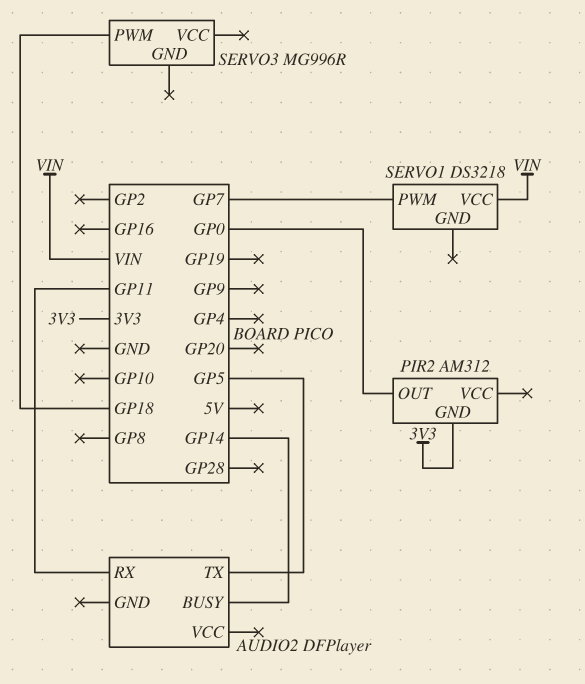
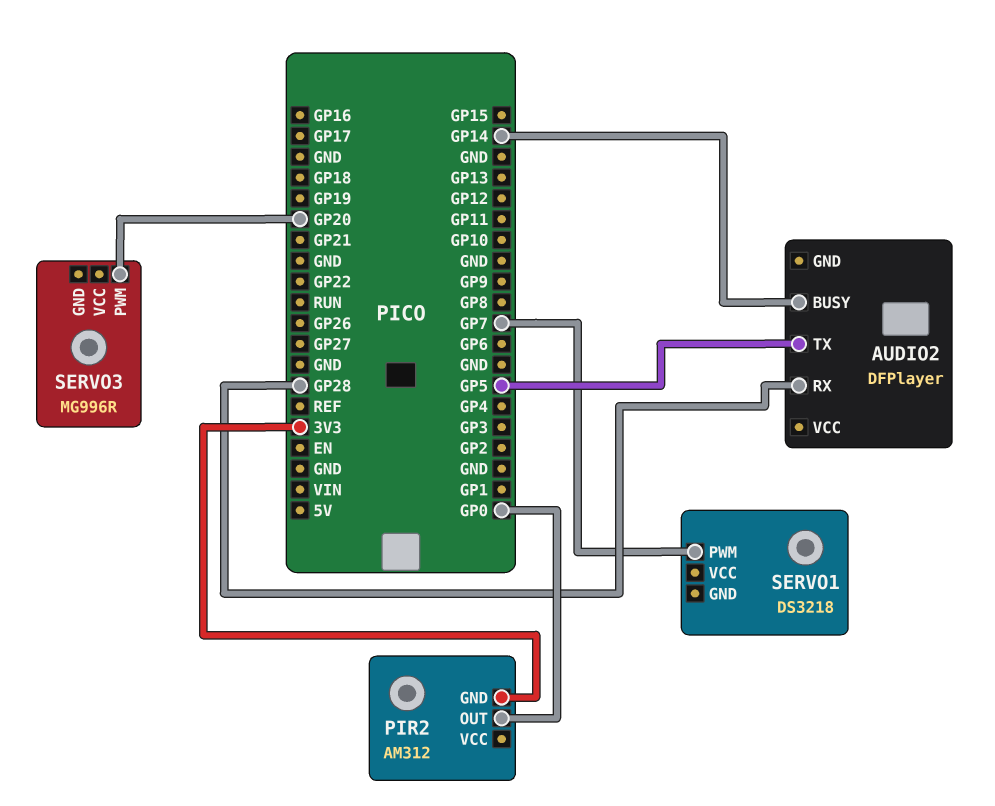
AUDIO2 pin RX: GP11 -> GP28
SERVO1 pin VCC: VIN -> none
SERVO3 pin PWM: GP18 -> GP20

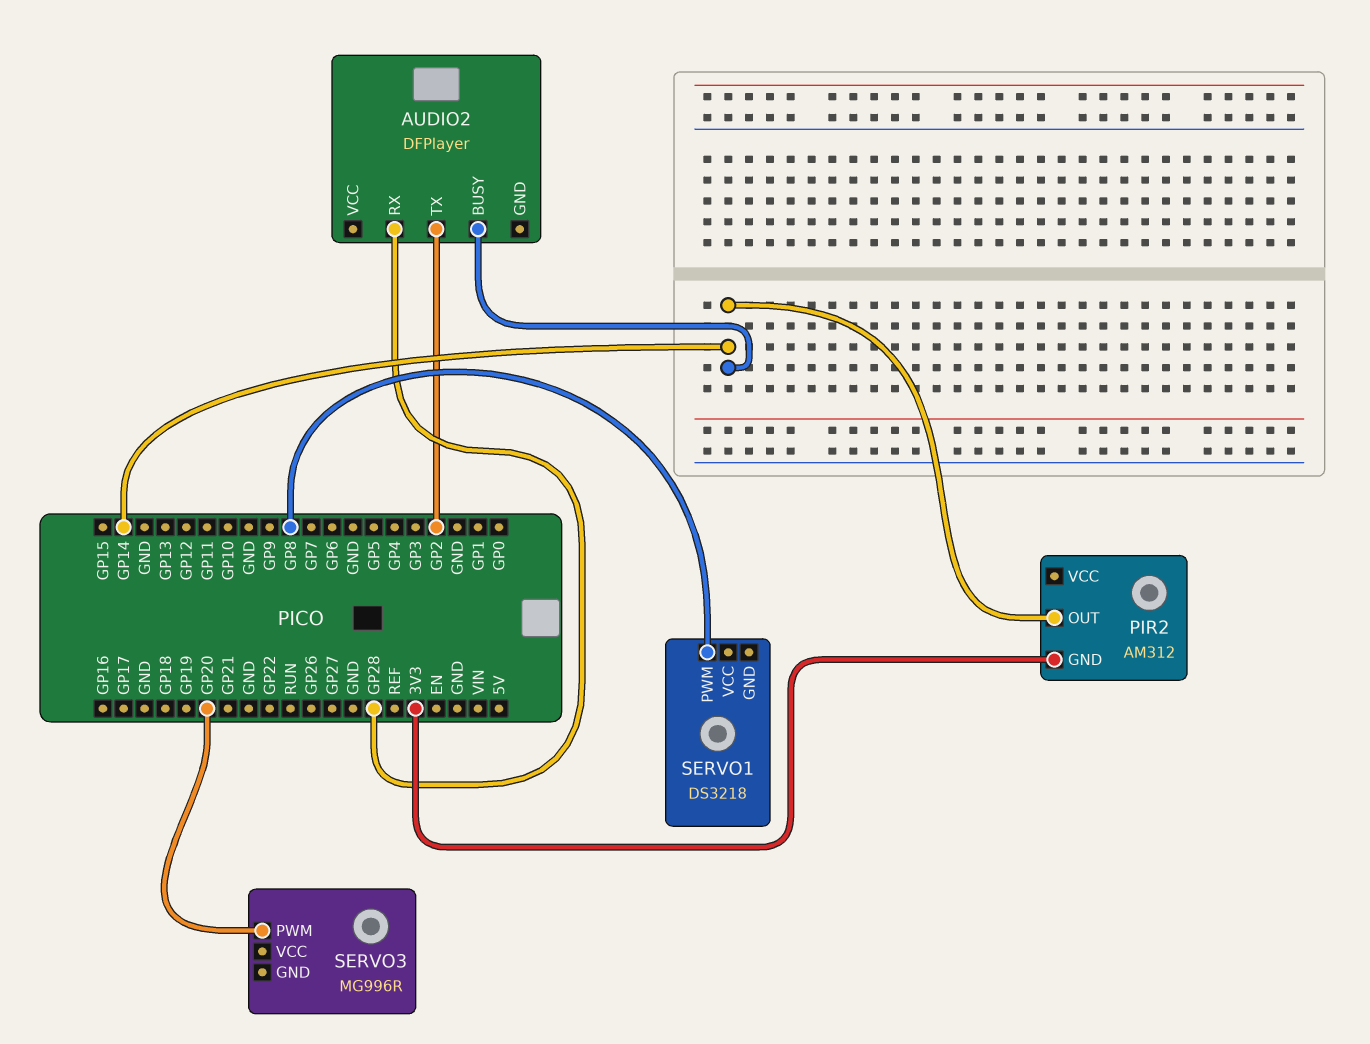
AUDIO2 pin TX: GP5 -> GP2
PIR2 pin OUT: GP0 -> GP14
SERVO1 pin PWM: GP7 -> GP8

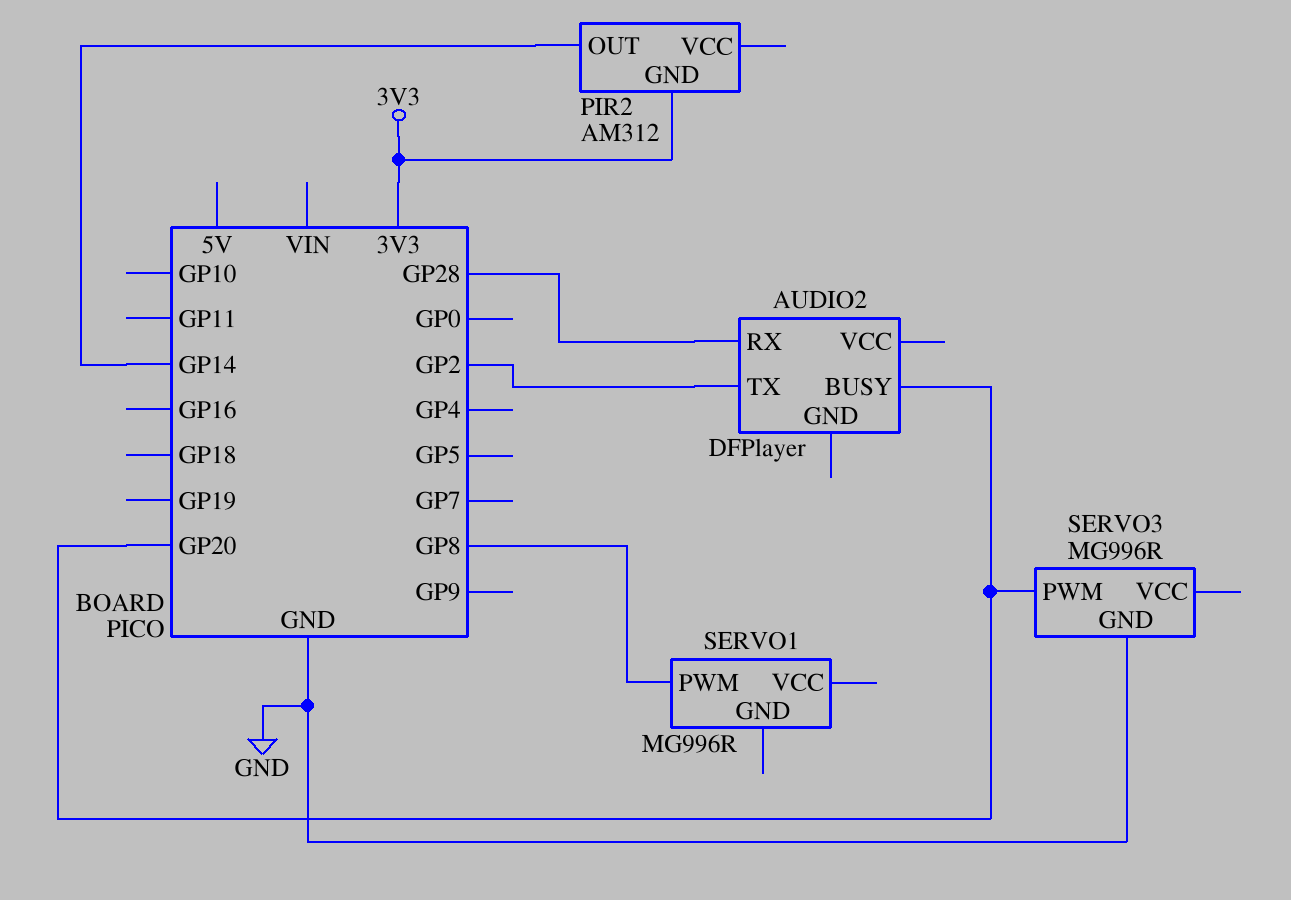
AUDIO2 pin BUSY: GP14 -> GP20
SERVO1: DS3218 -> MG996R
SERVO3 pin GND: none -> GND

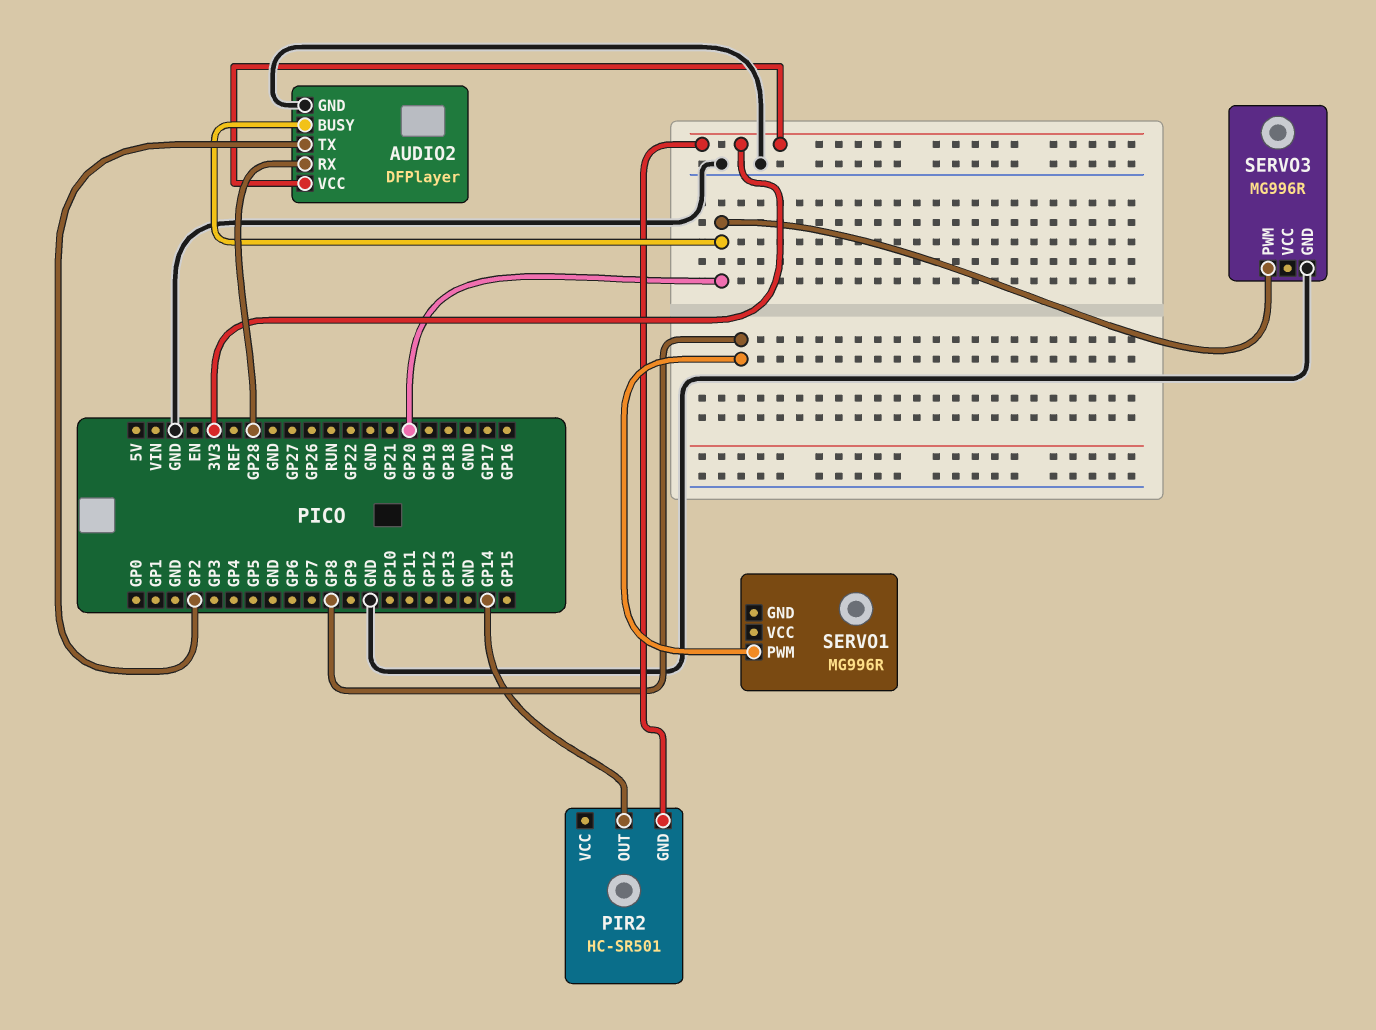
AUDIO2 pin GND: none -> GND
AUDIO2 pin VCC: none -> 3V3
PIR2: AM312 -> HC-SR501

